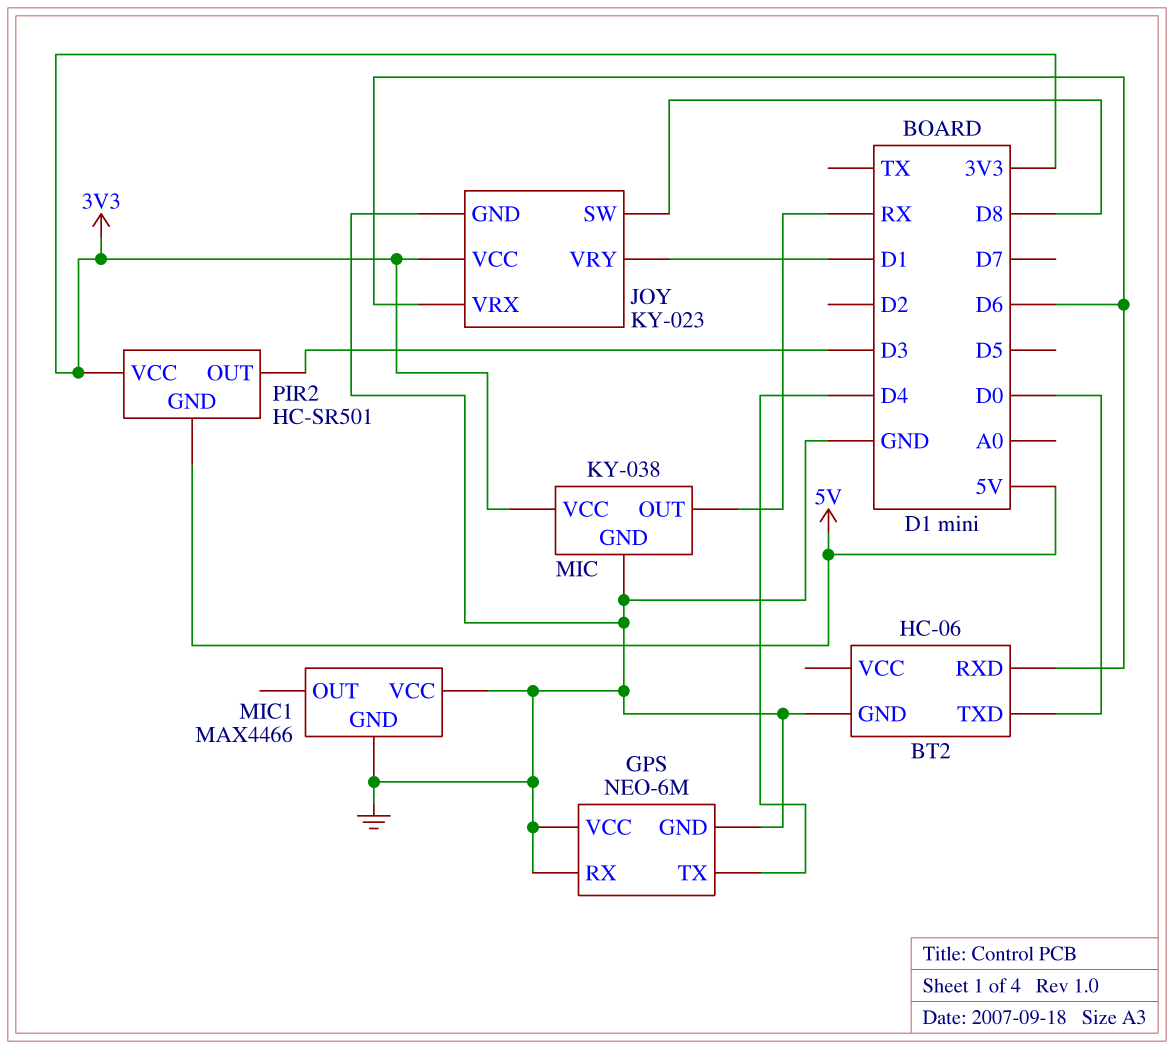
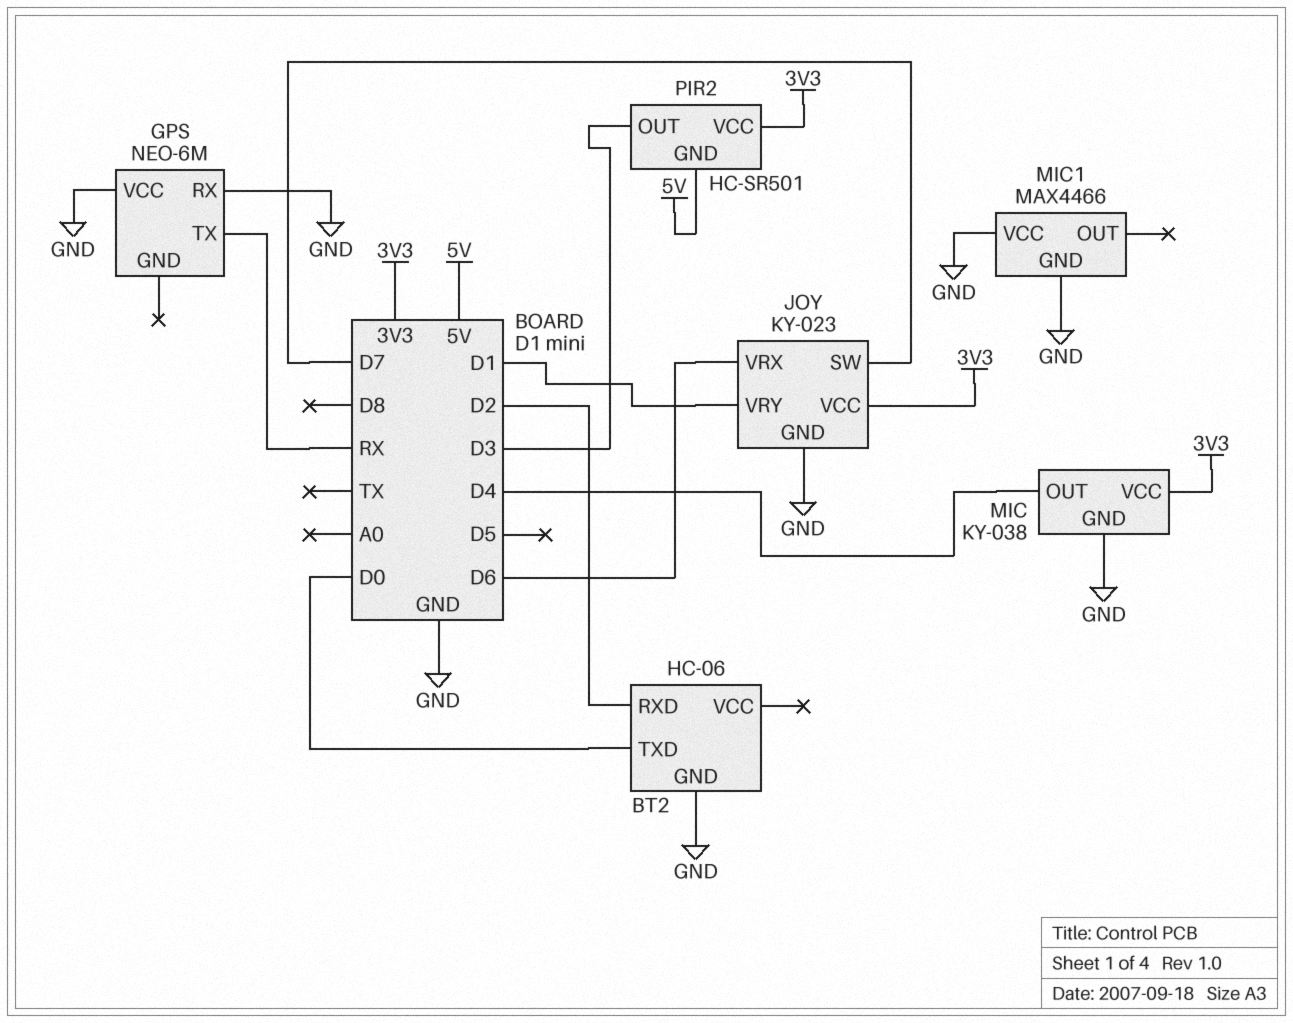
BT2 pin RXD: D6 -> D2
GPS pin GND: GND -> none
GPS pin TX: D4 -> RX
JOY pin SW: D8 -> D7
MIC pin OUT: RX -> D4

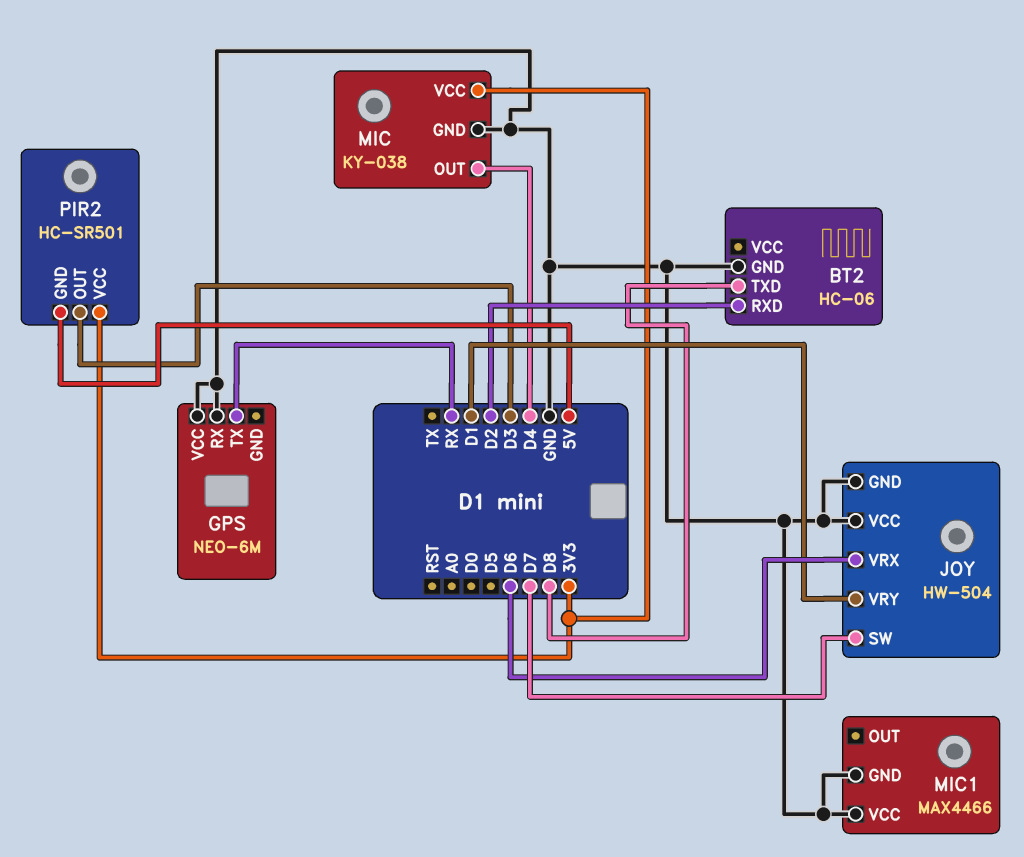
BT2 pin TXD: D0 -> D8
JOY: KY-023 -> HW-504
JOY pin VCC: 3V3 -> GND

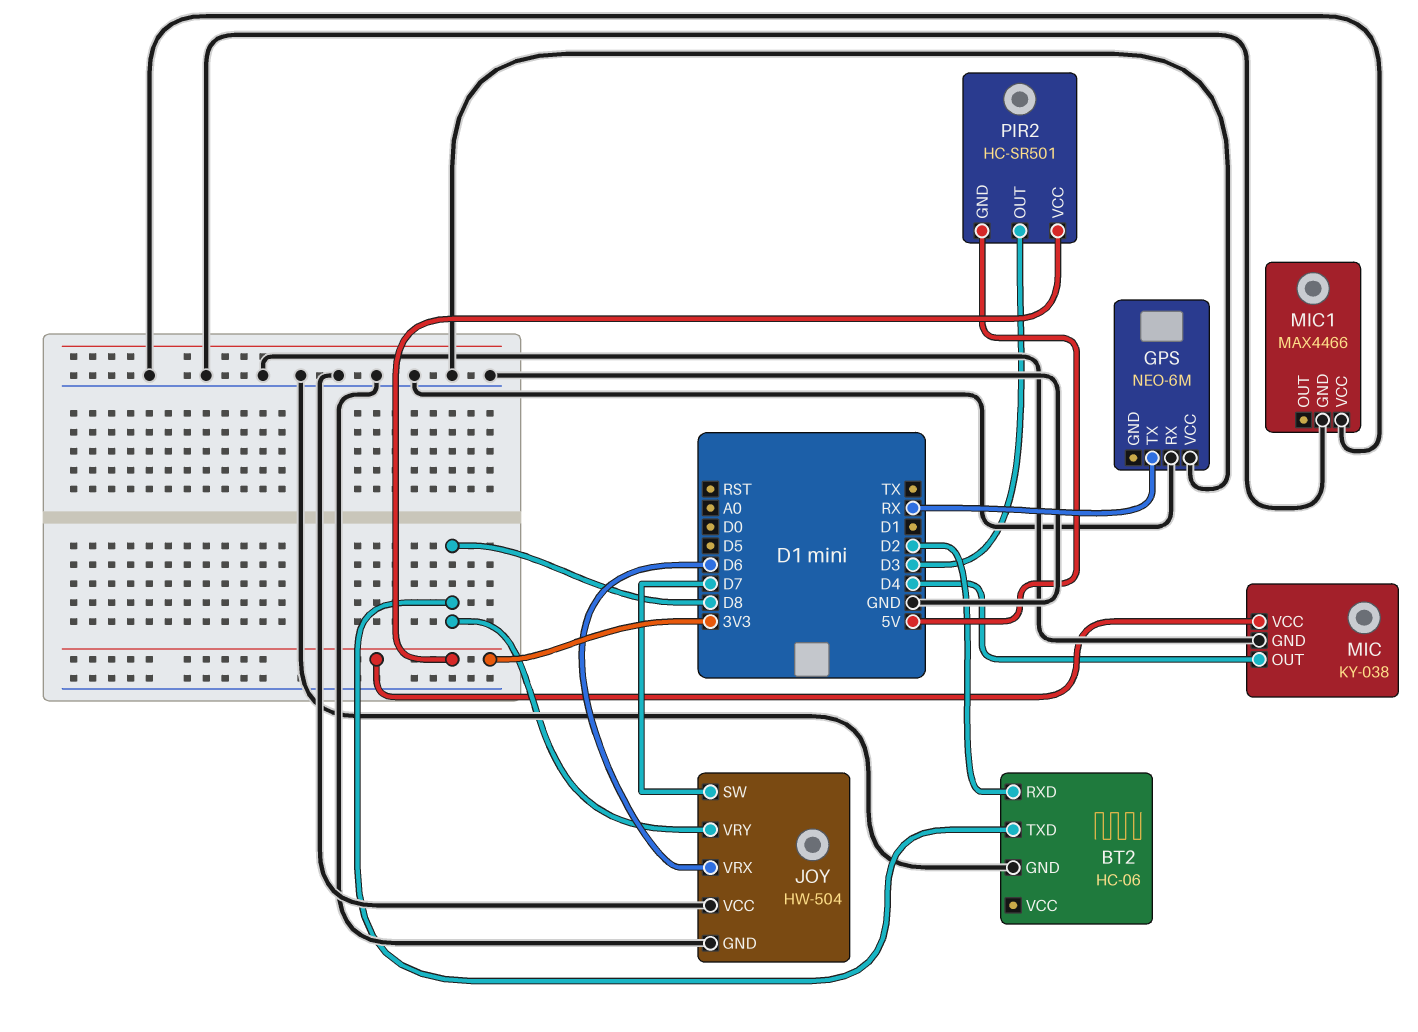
JOY pin VRY: D1 -> D8

